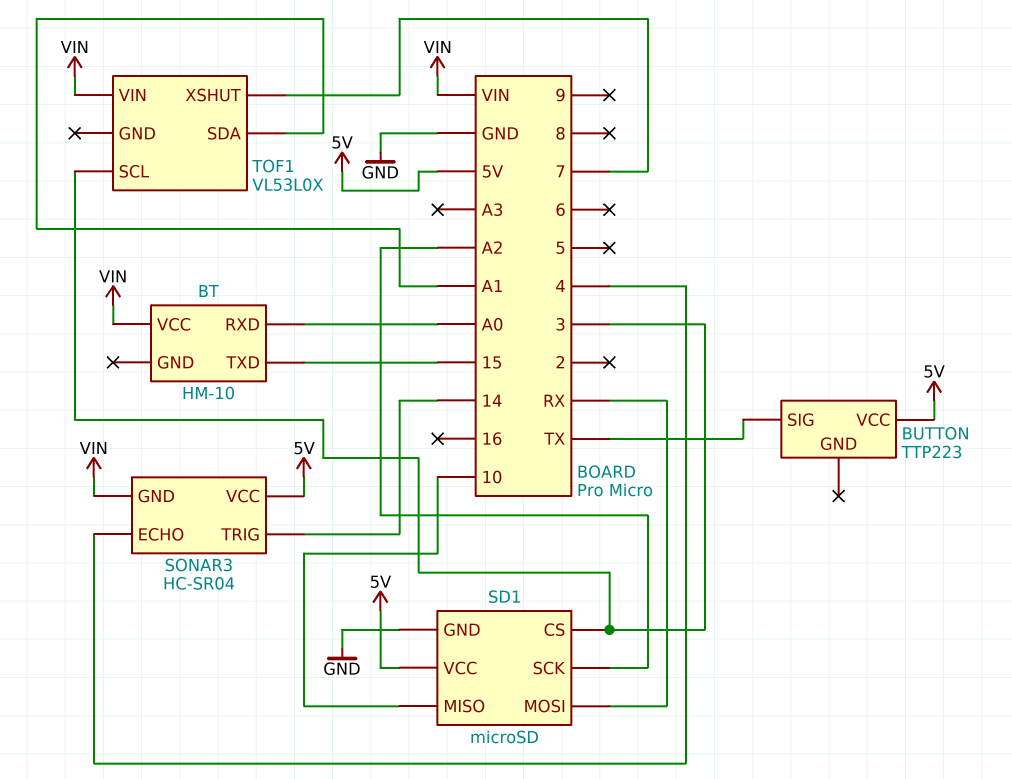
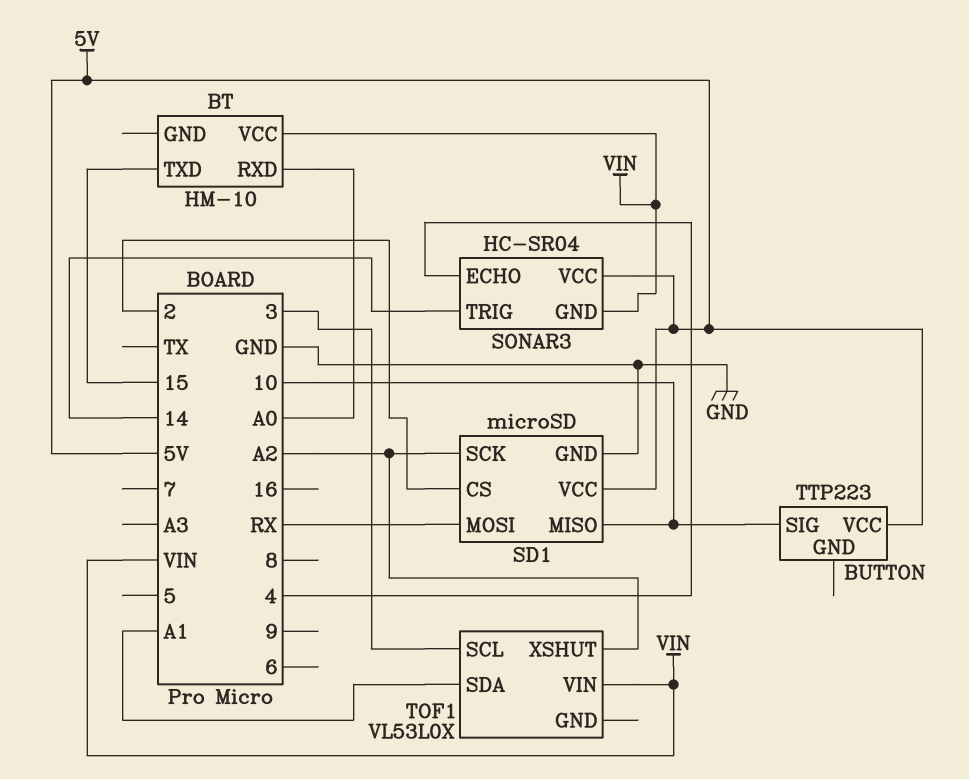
BUTTON pin SIG: TX -> 10
SD1 pin CS: 3 -> 2
TOF1 pin XSHUT: 7 -> A2

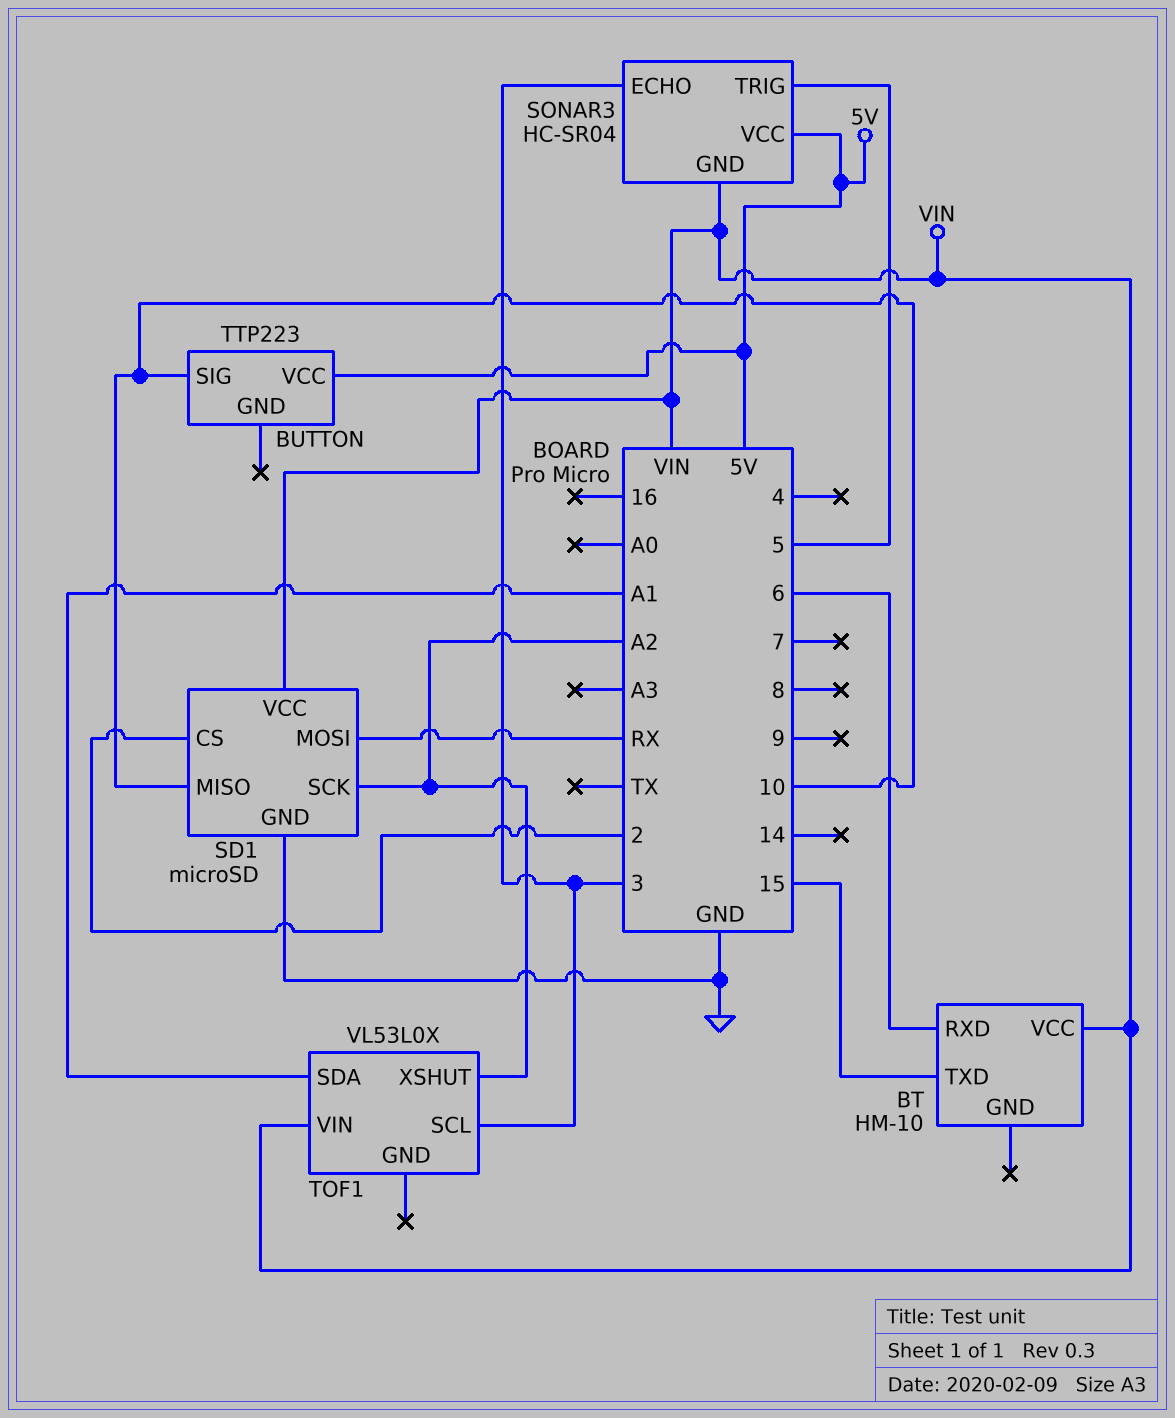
BT pin RXD: A0 -> 6
SD1 pin VCC: 5V -> VIN
SONAR3 pin ECHO: 4 -> 3
SONAR3 pin TRIG: 14 -> 5

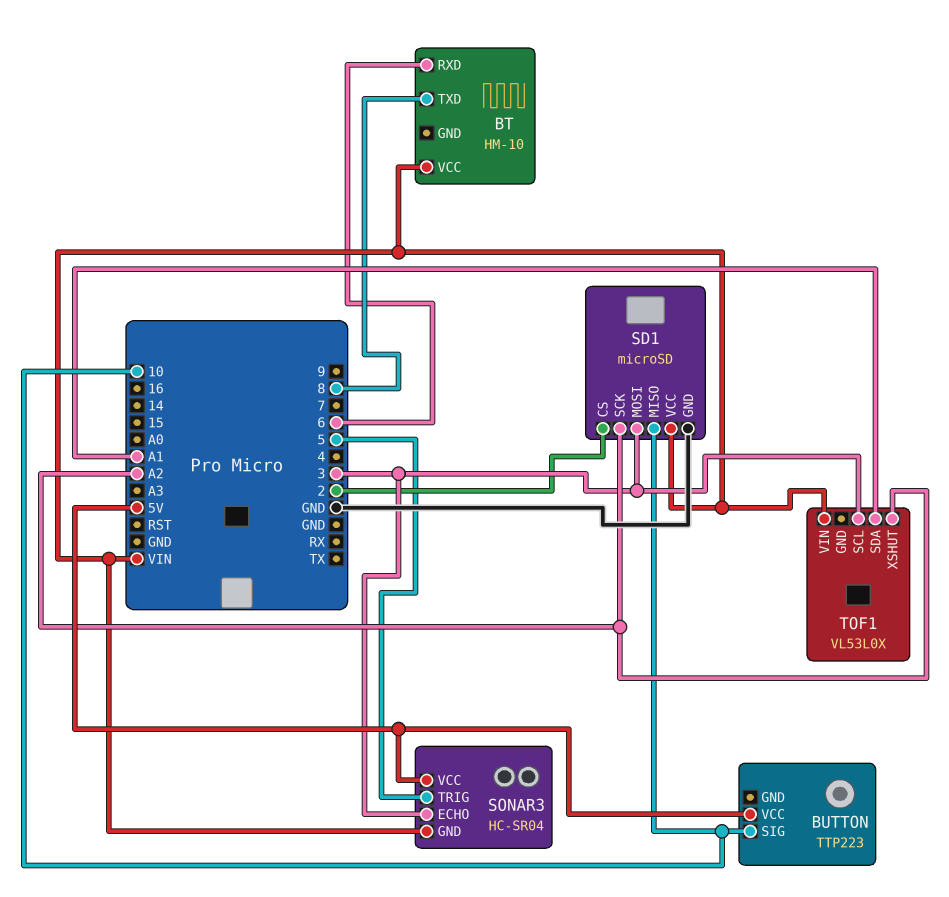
BT pin TXD: 15 -> 8
SD1 pin MOSI: RX -> 3

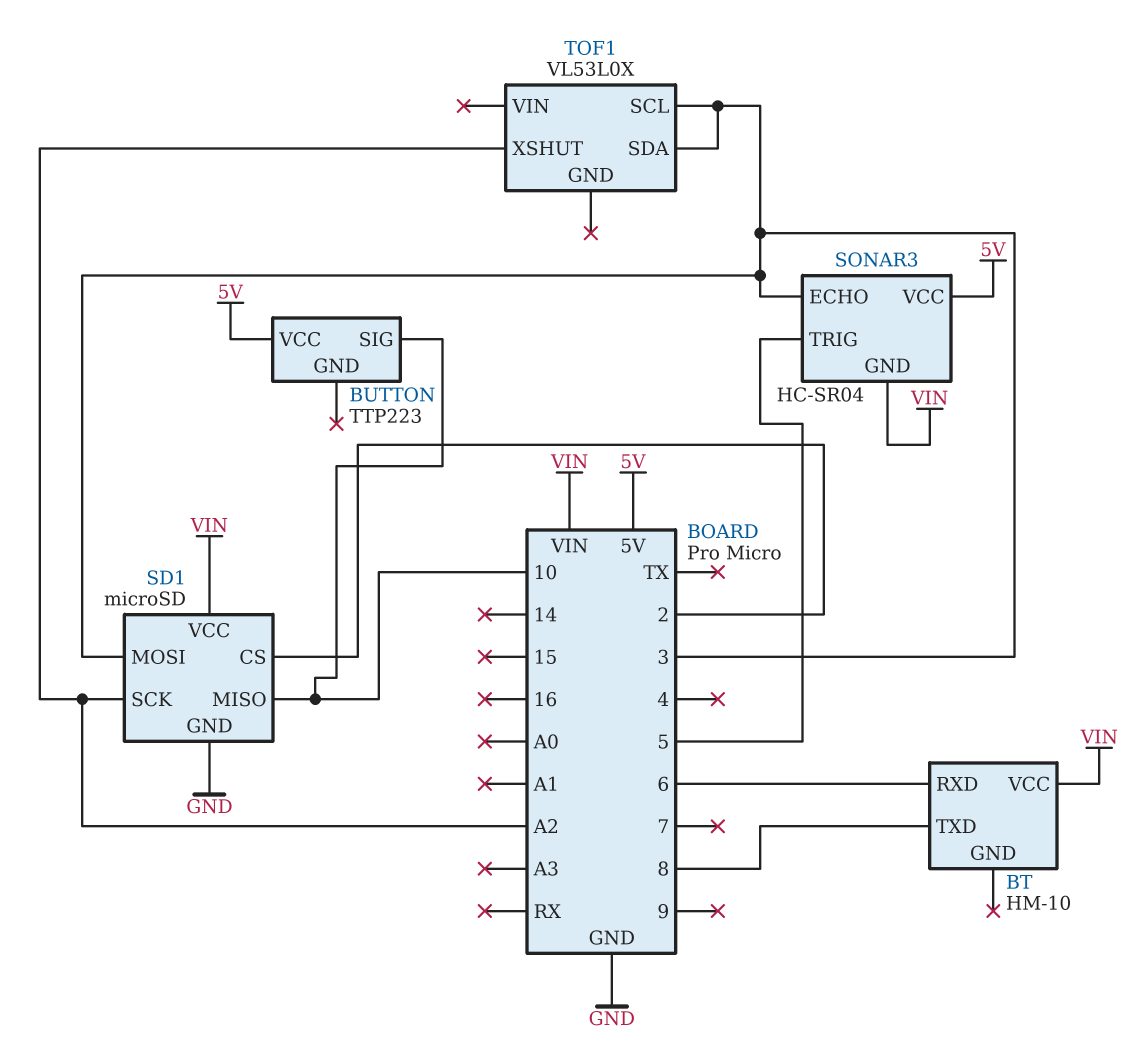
TOF1 pin SDA: A1 -> 3
TOF1 pin VIN: VIN -> none

